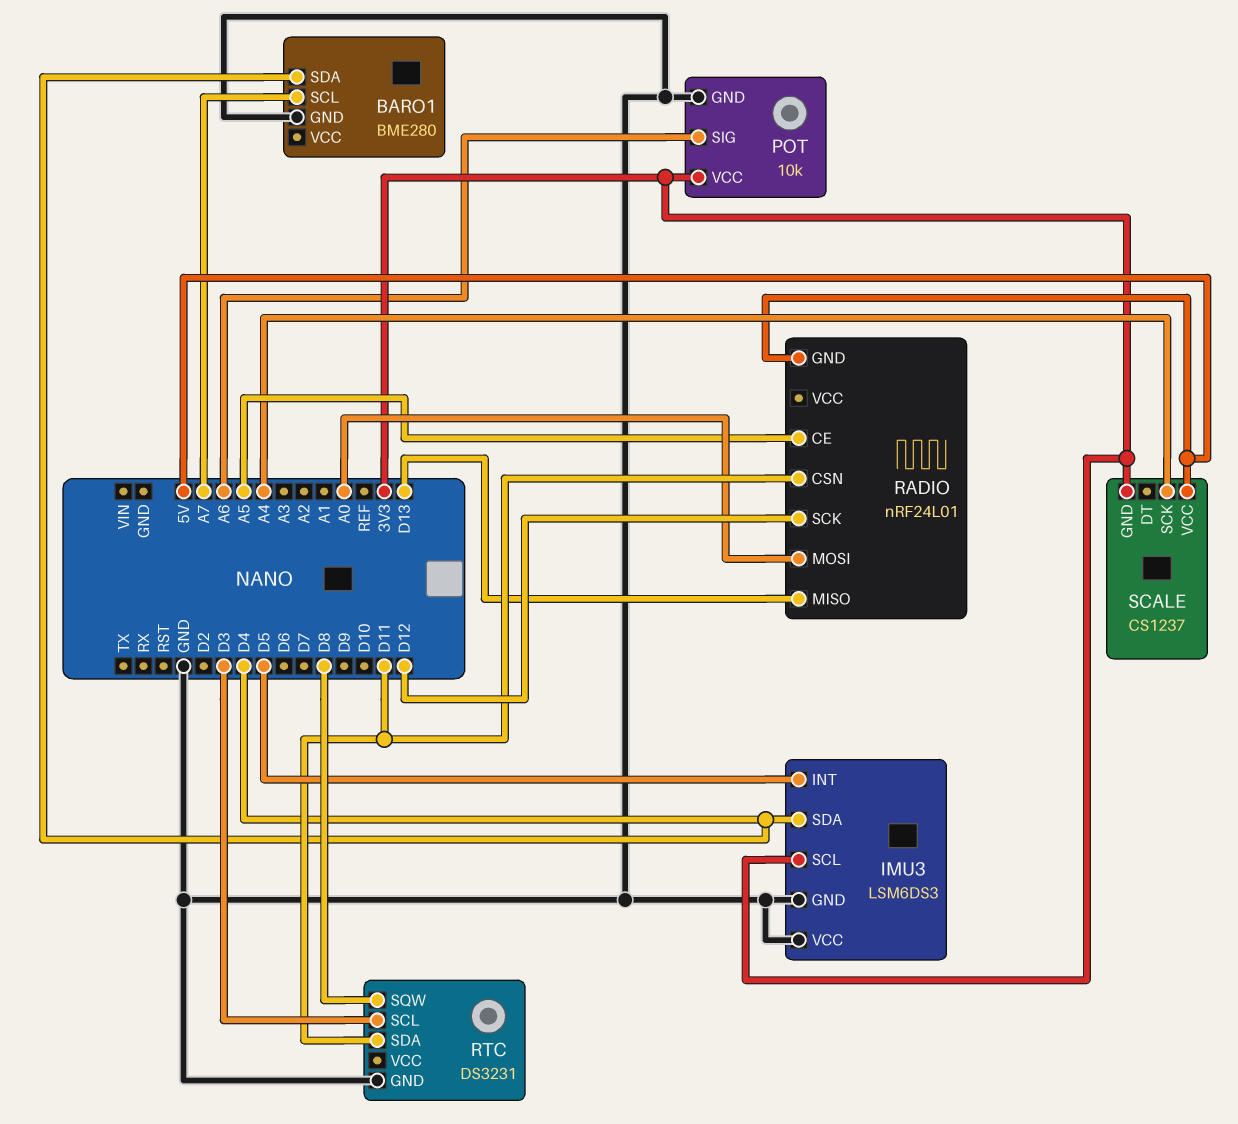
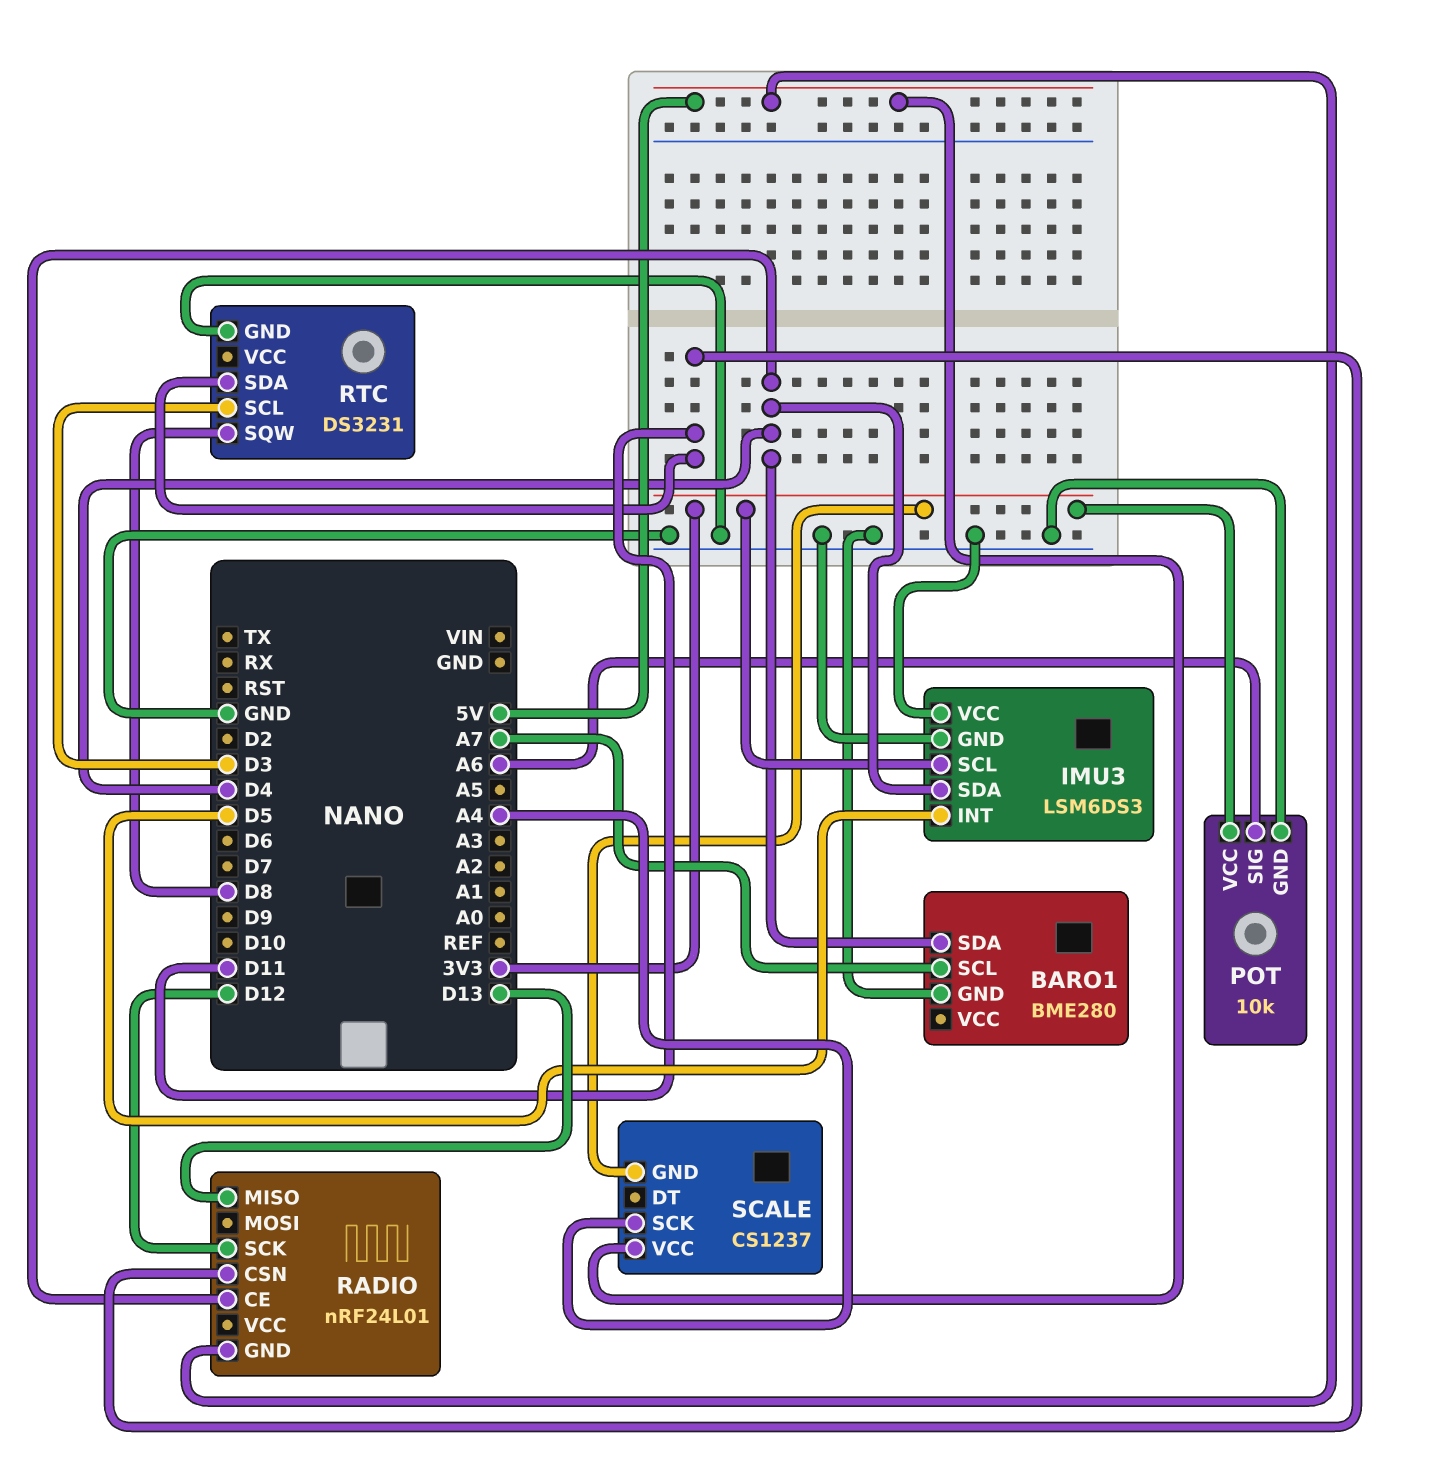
RADIO pin CE: A5 -> D4
RADIO pin MOSI: A0 -> none

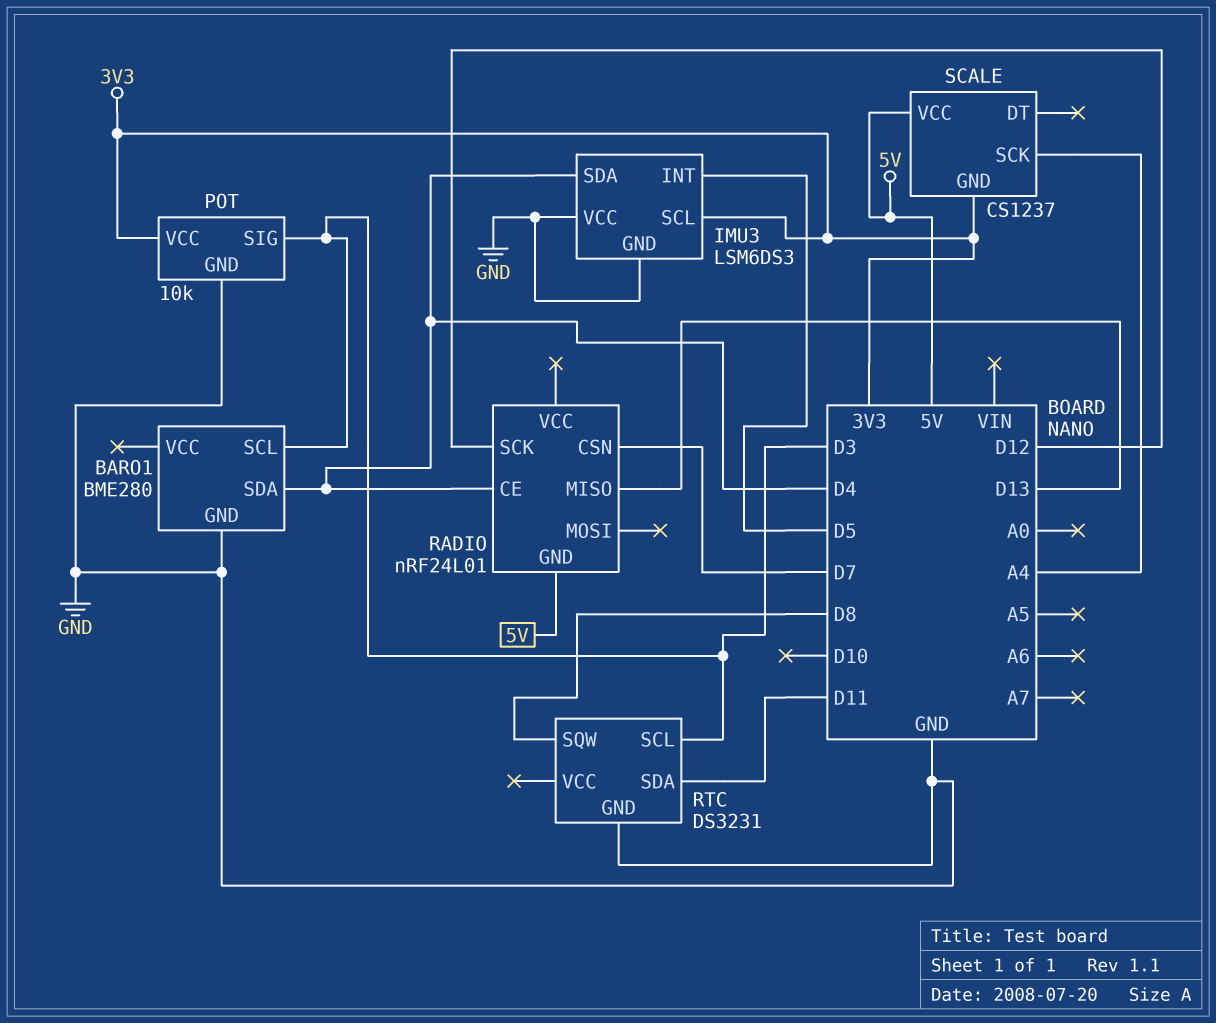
BARO1 pin SCL: A7 -> D3
POT pin SIG: A6 -> D3
RADIO pin CSN: D11 -> D7

